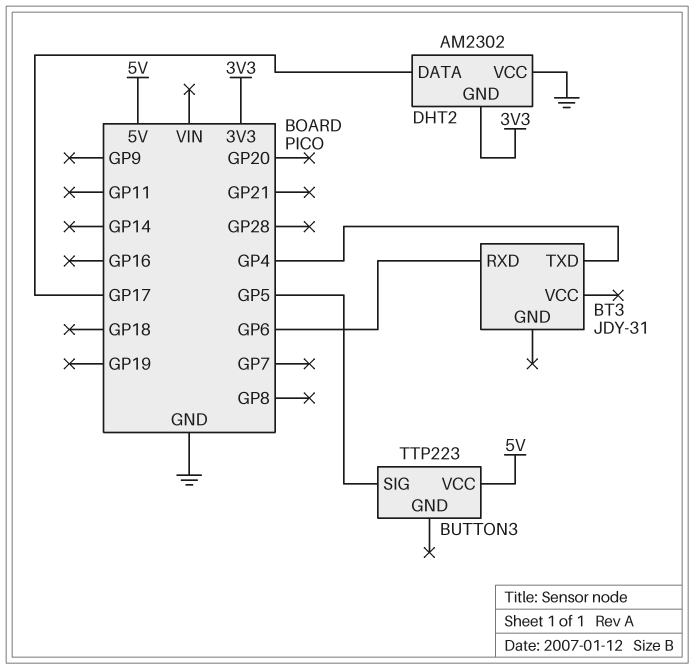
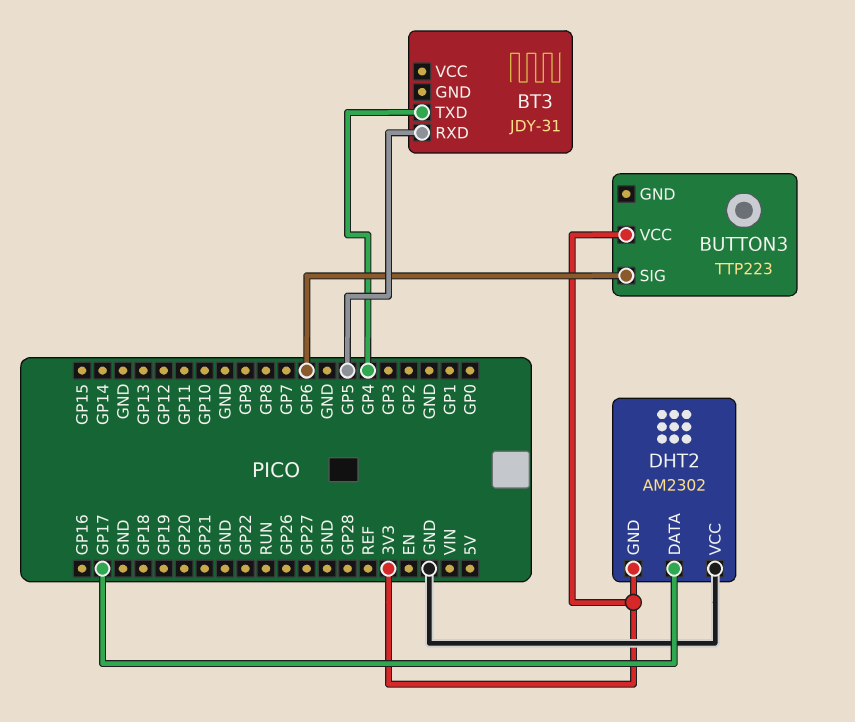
BT3 pin RXD: GP6 -> GP5
BUTTON3 pin SIG: GP5 -> GP6
BUTTON3 pin VCC: 5V -> 3V3

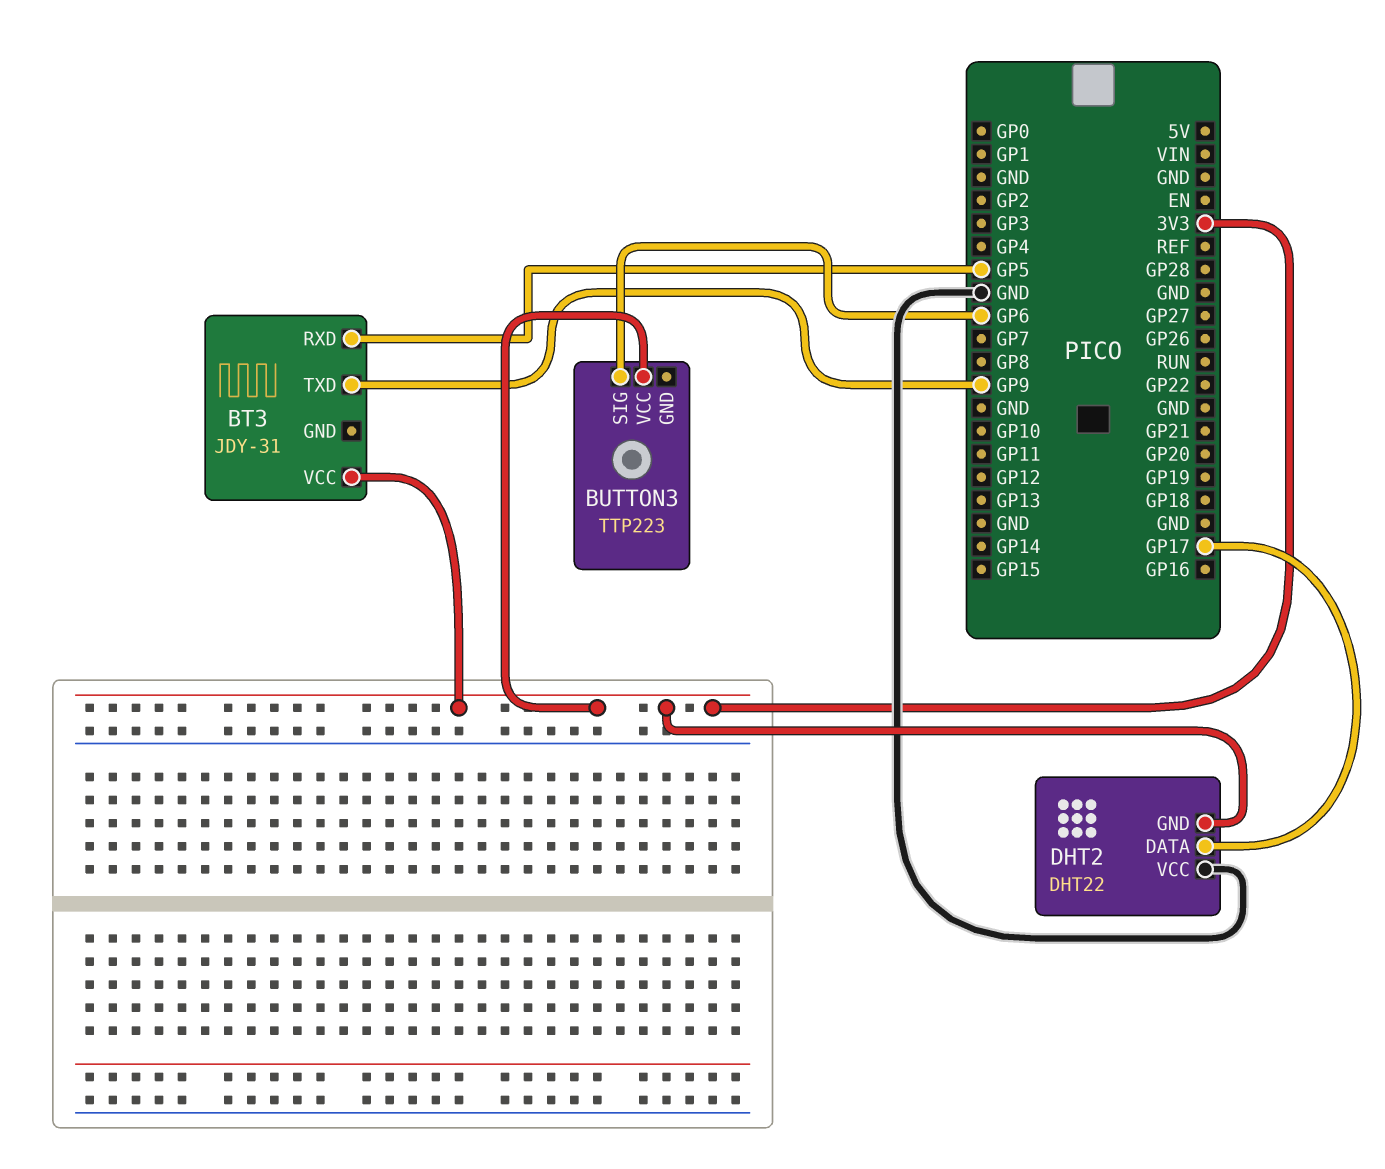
BT3 pin TXD: GP4 -> GP9
BT3 pin VCC: none -> 3V3
DHT2: AM2302 -> DHT22

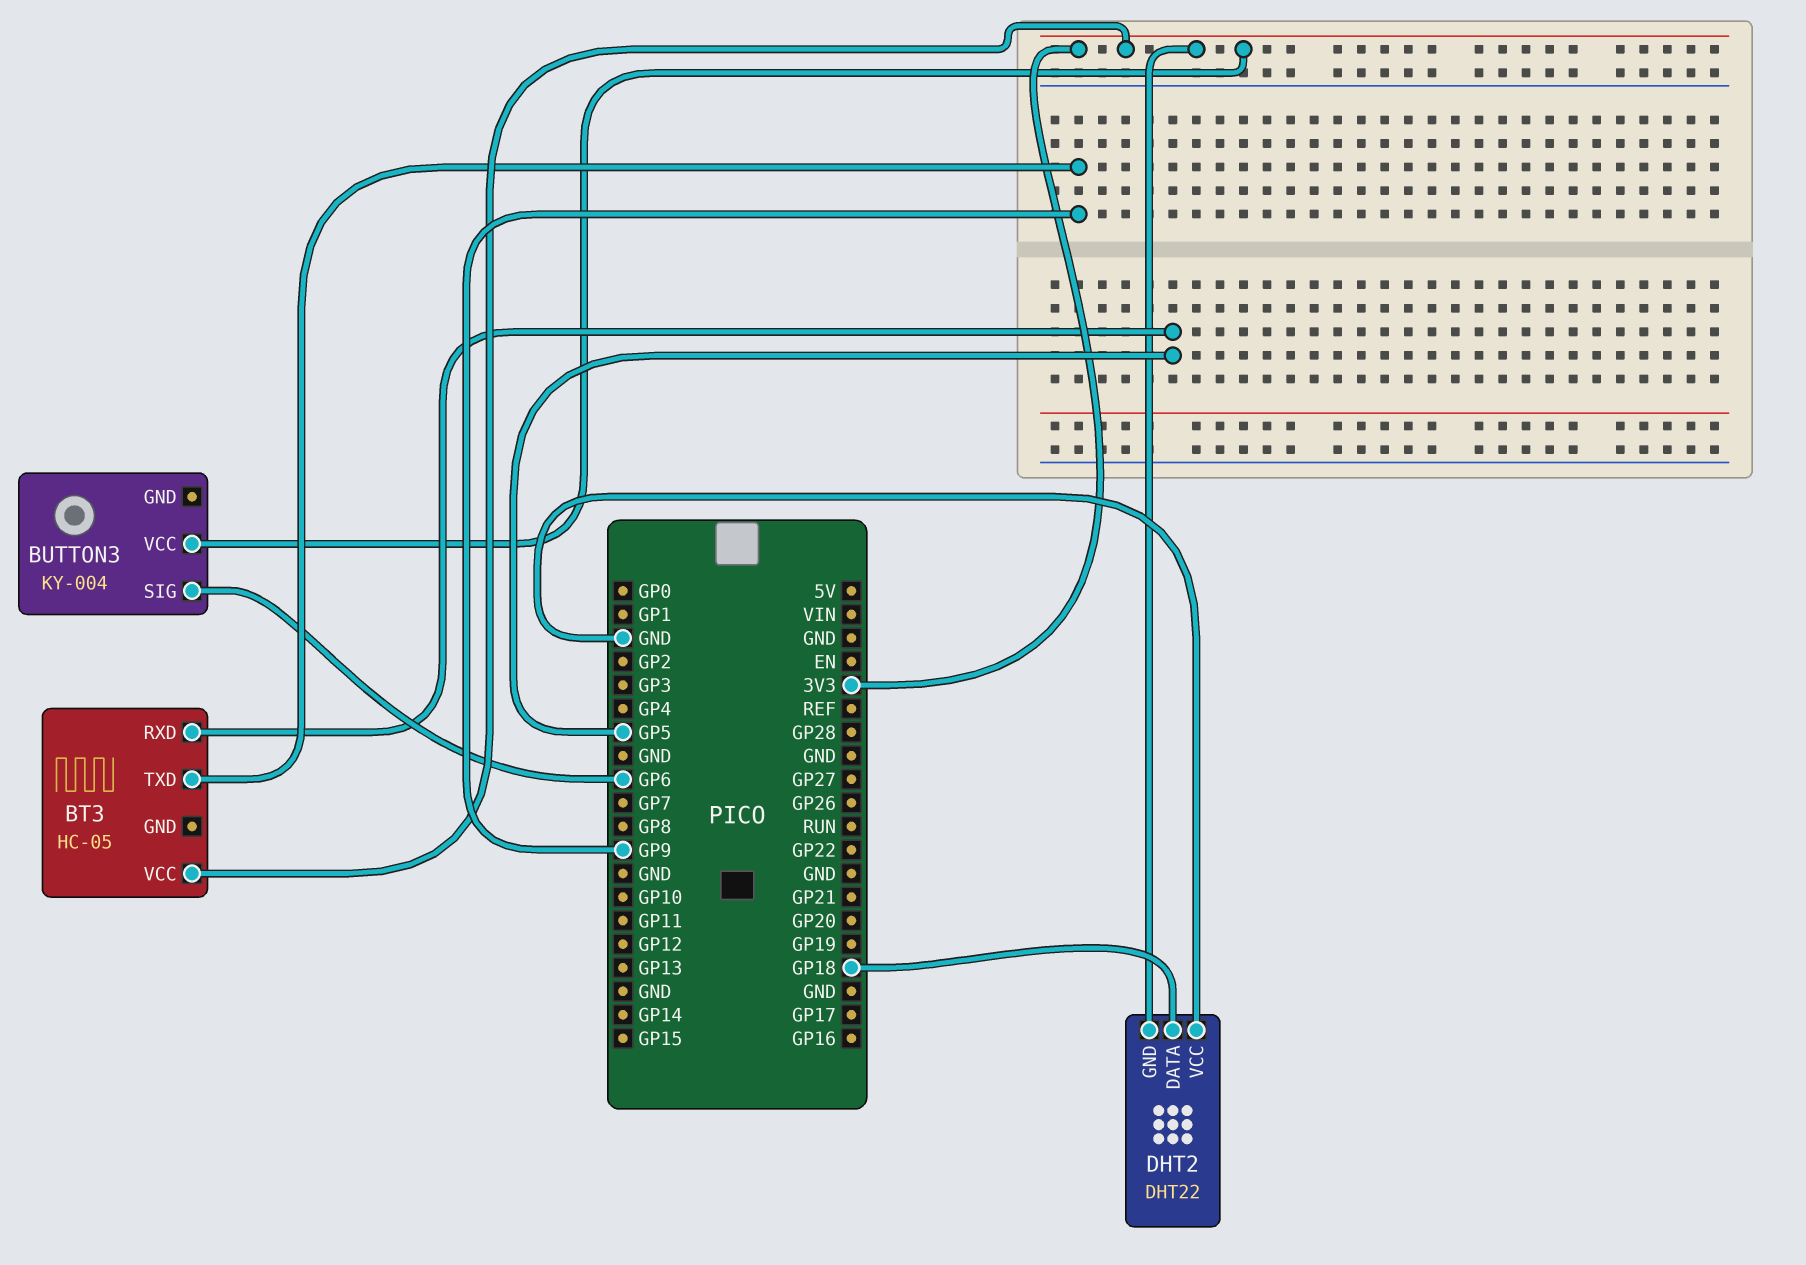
BT3: JDY-31 -> HC-05
BUTTON3: TTP223 -> KY-004
DHT2 pin DATA: GP17 -> GP18

